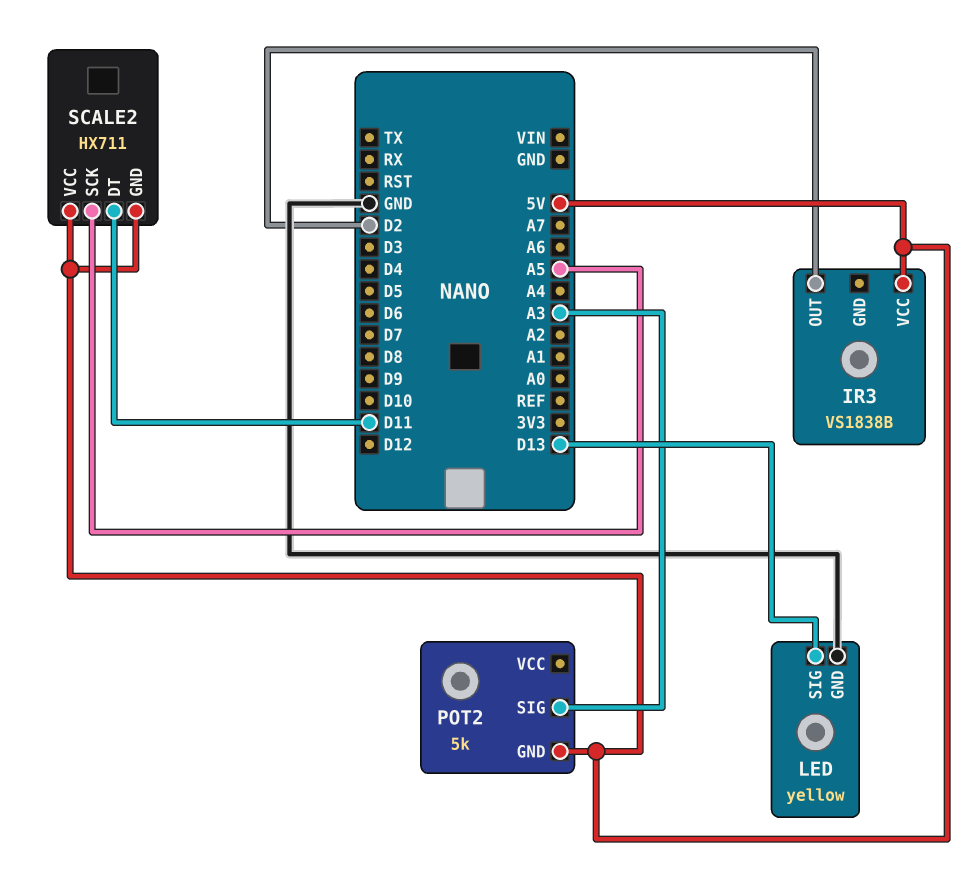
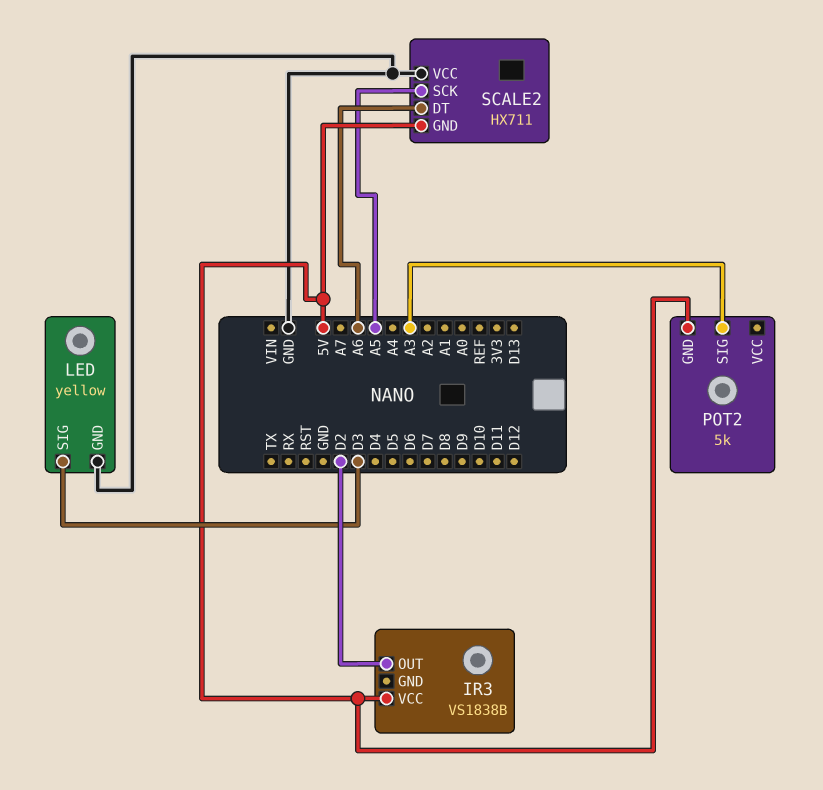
LED pin SIG: D13 -> D3
SCALE2 pin DT: D11 -> A6
SCALE2 pin VCC: 5V -> GND

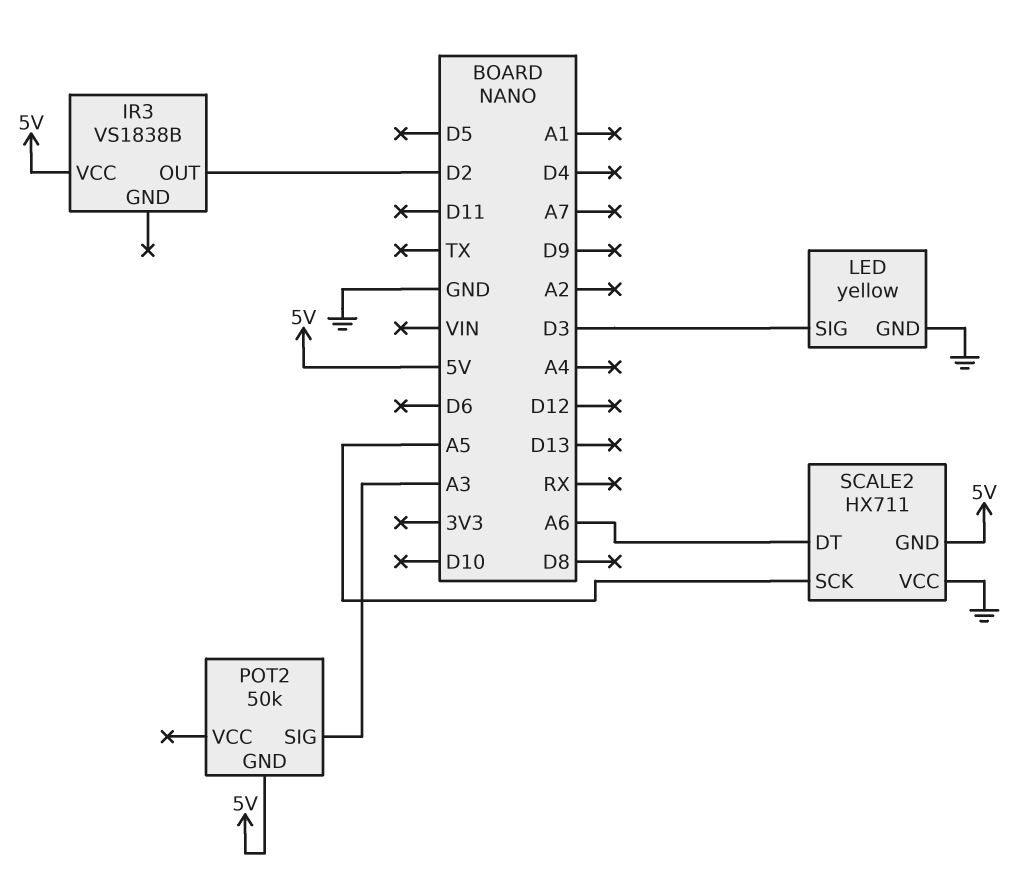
POT2: 5k -> 50k

